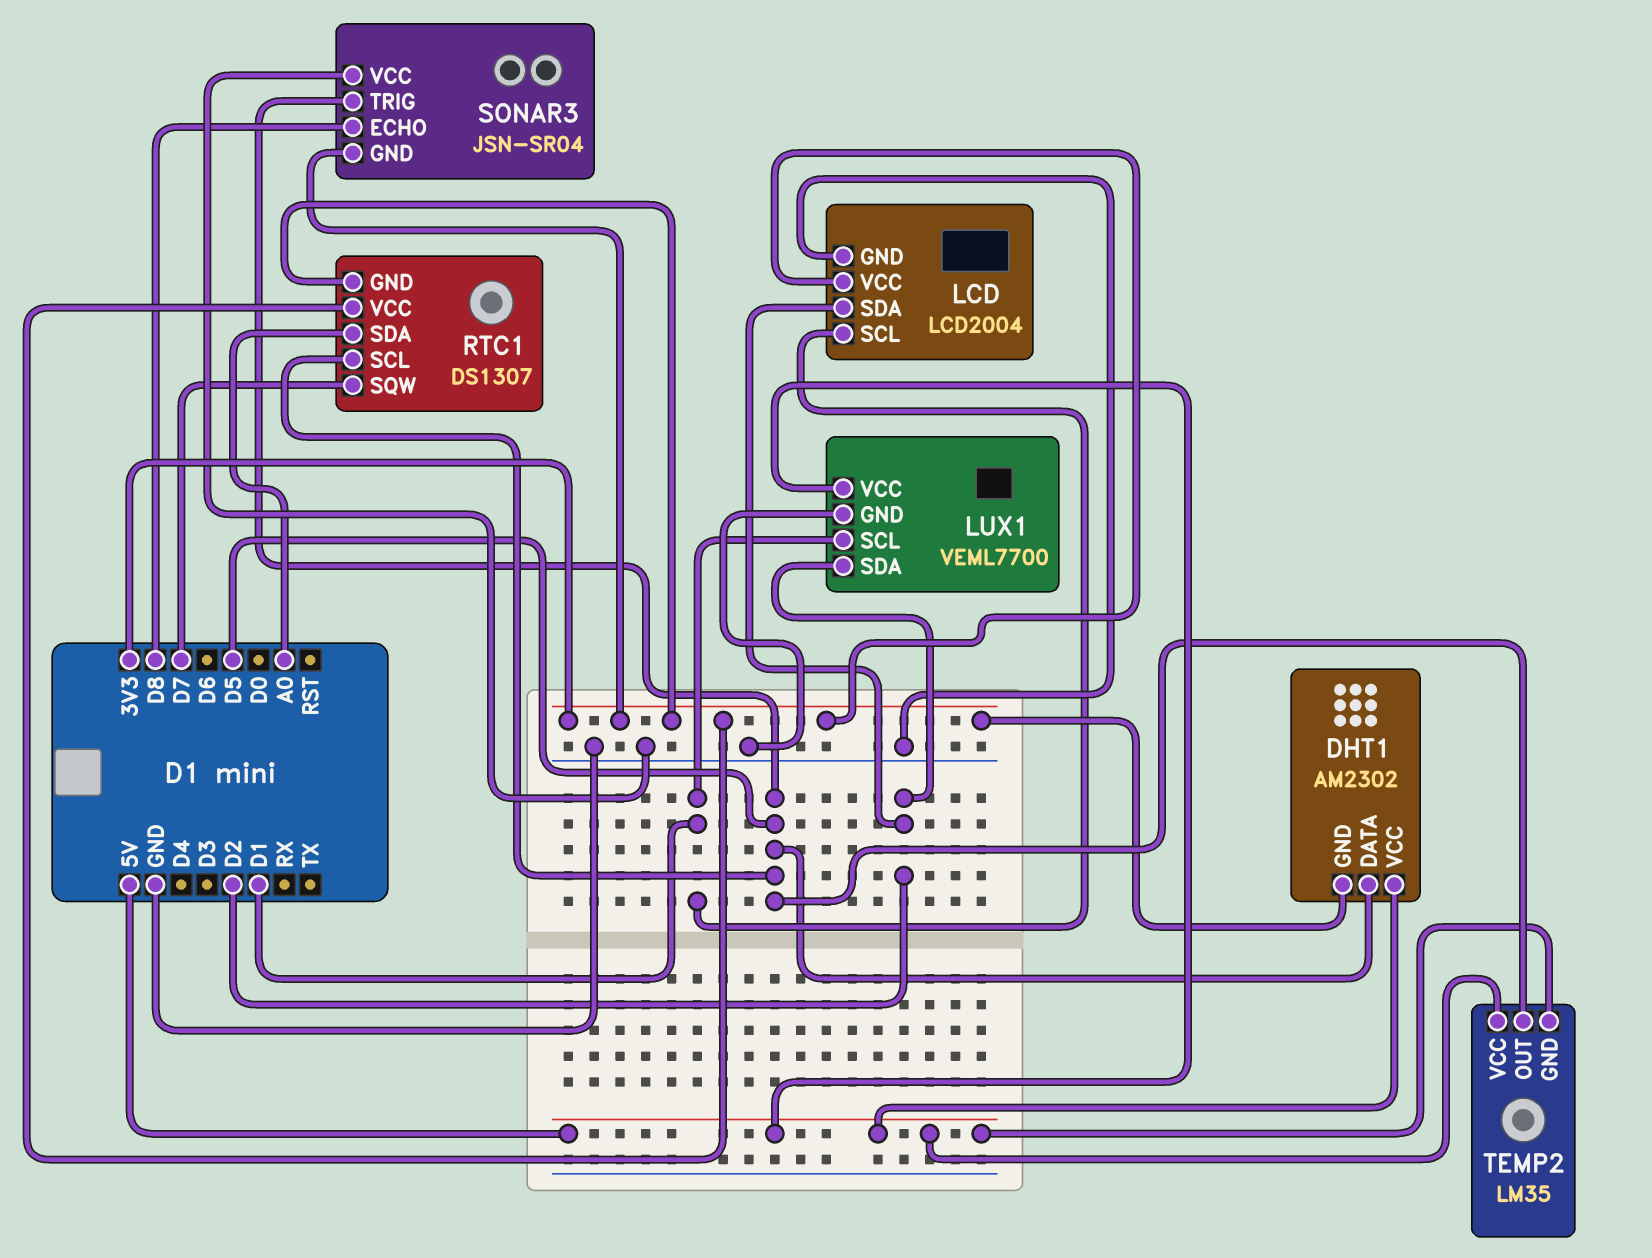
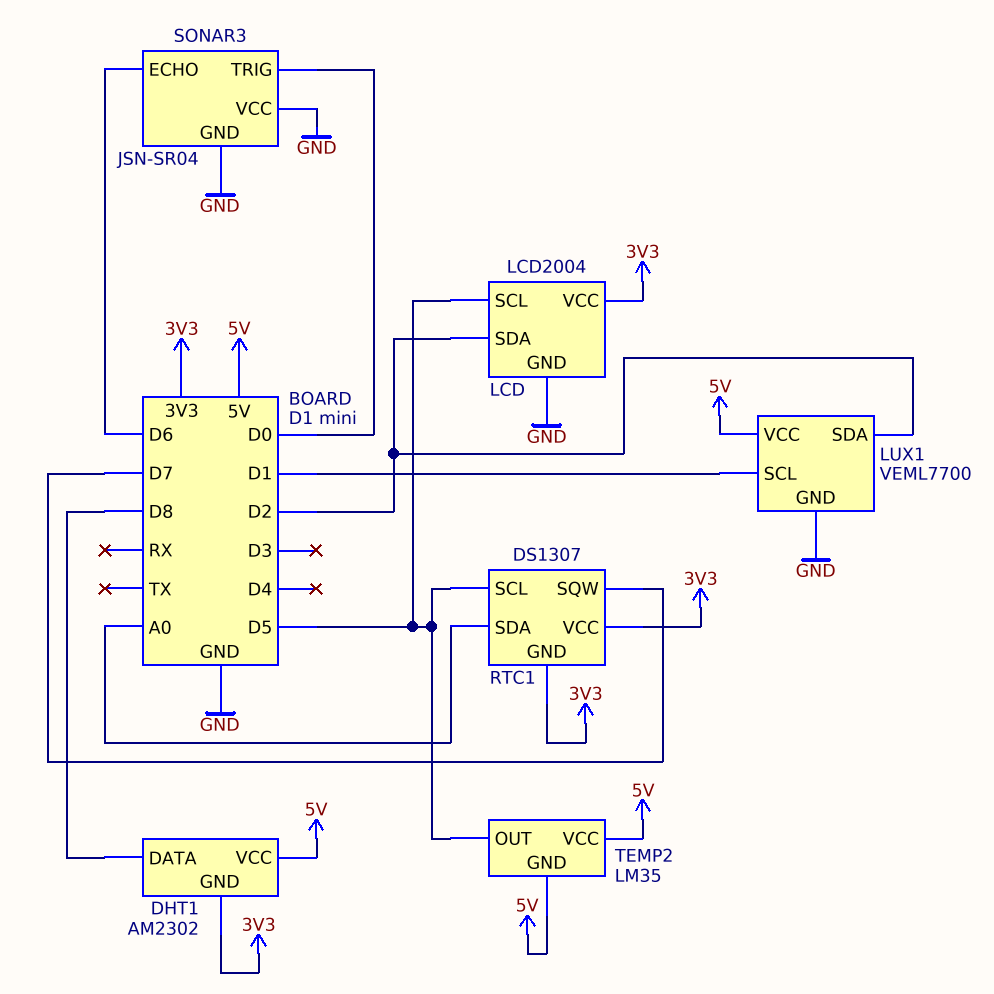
DHT1 pin DATA: D5 -> D8
LCD pin SCL: D1 -> D5
SONAR3 pin ECHO: D8 -> D6
SONAR3 pin GND: 3V3 -> GND
SONAR3 pin TRIG: D5 -> D0

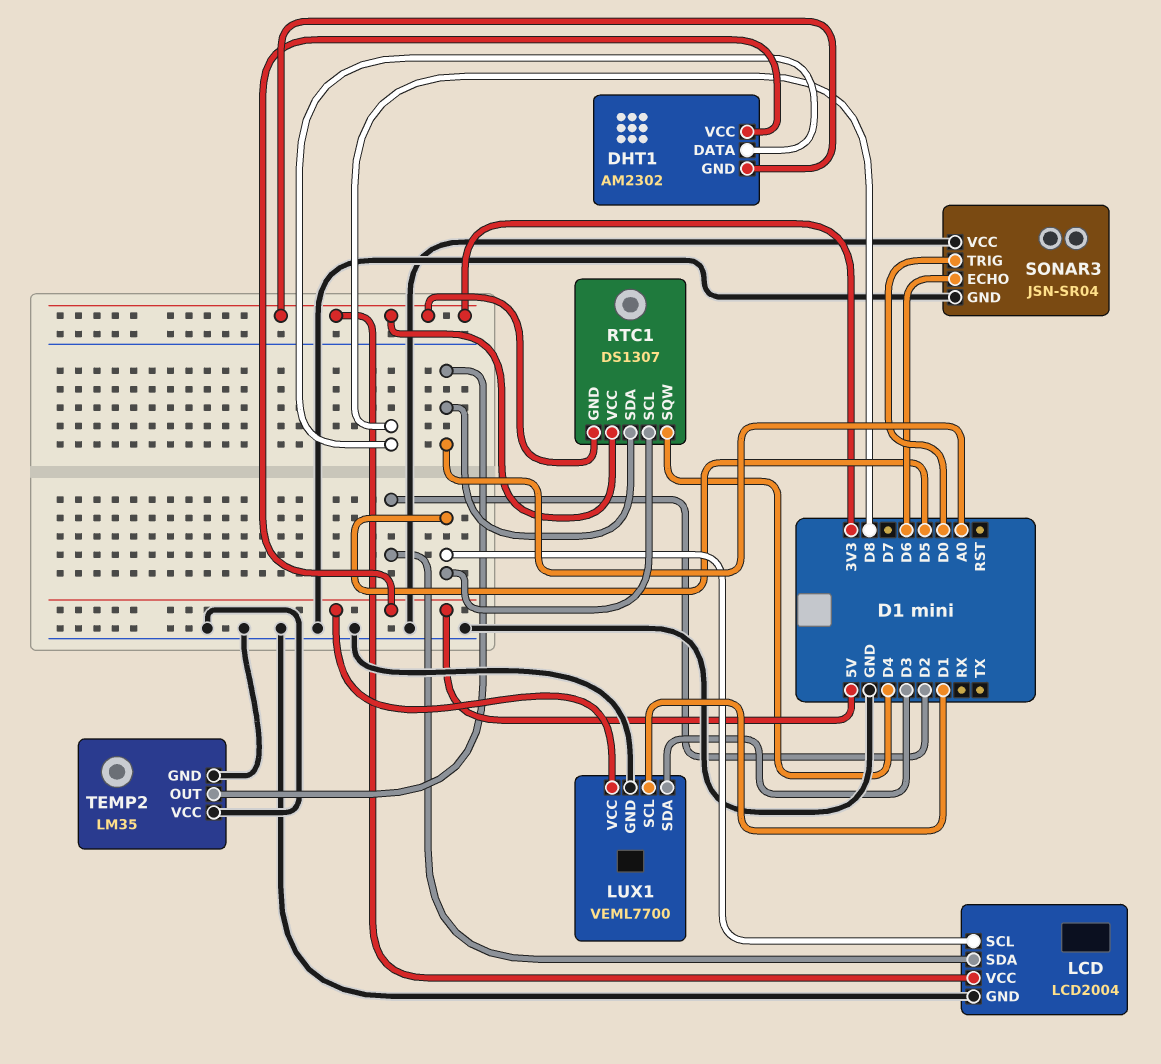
LUX1 pin SDA: D2 -> D3
RTC1 pin SQW: D7 -> D4
TEMP2 pin GND: 5V -> GND
TEMP2 pin OUT: D5 -> A0
TEMP2 pin VCC: 5V -> GND

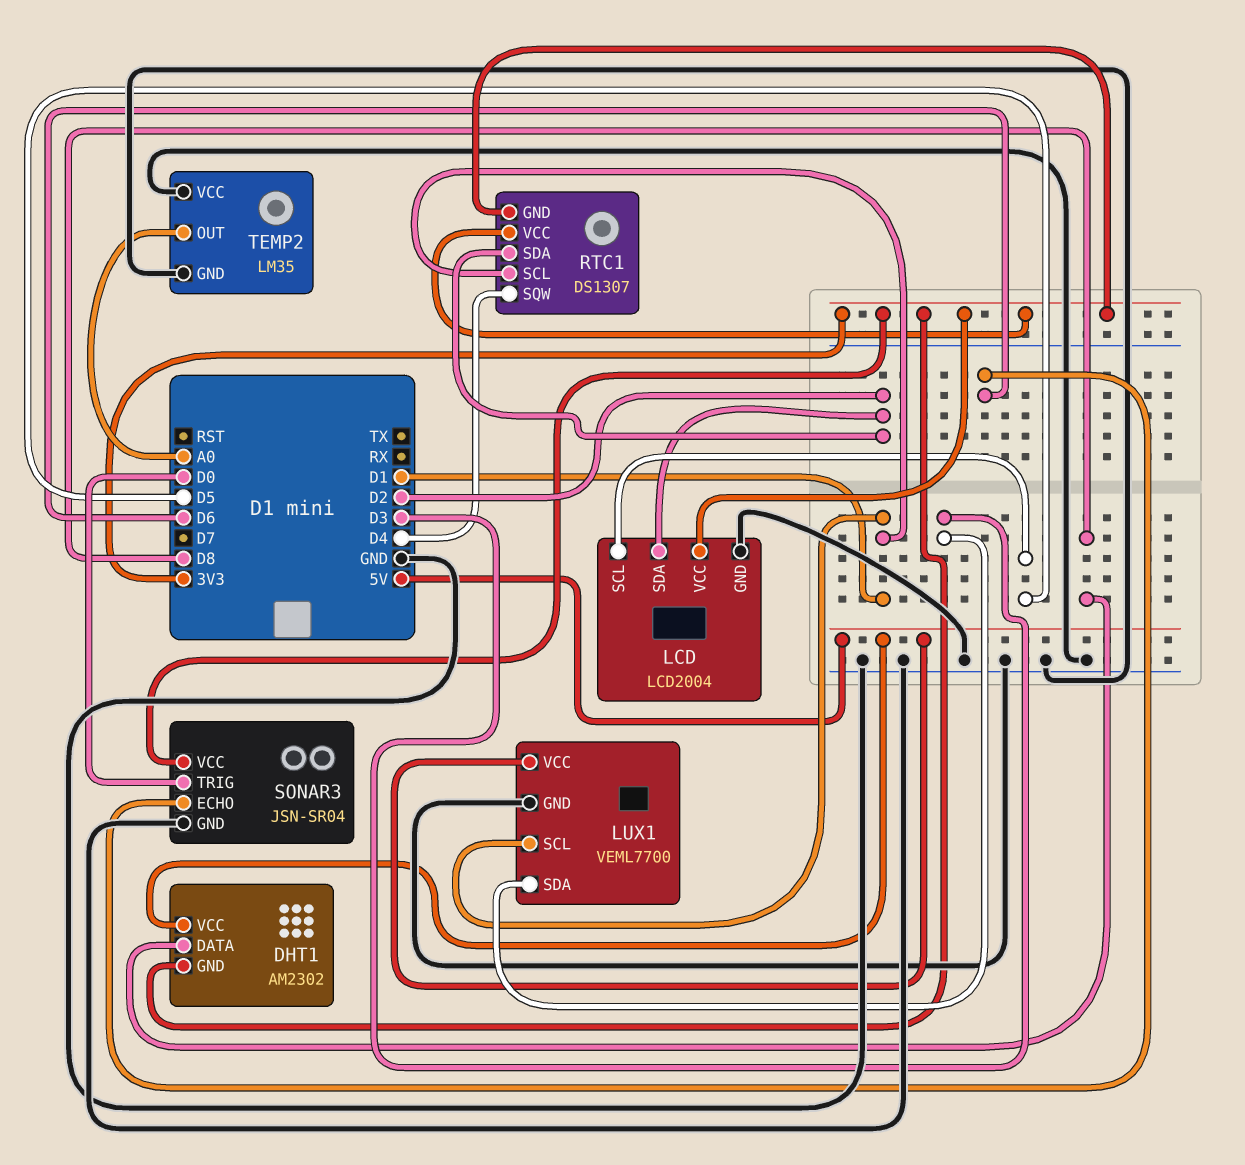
RTC1 pin SCL: D5 -> D1
RTC1 pin SDA: A0 -> D2
SONAR3 pin VCC: GND -> 3V3

